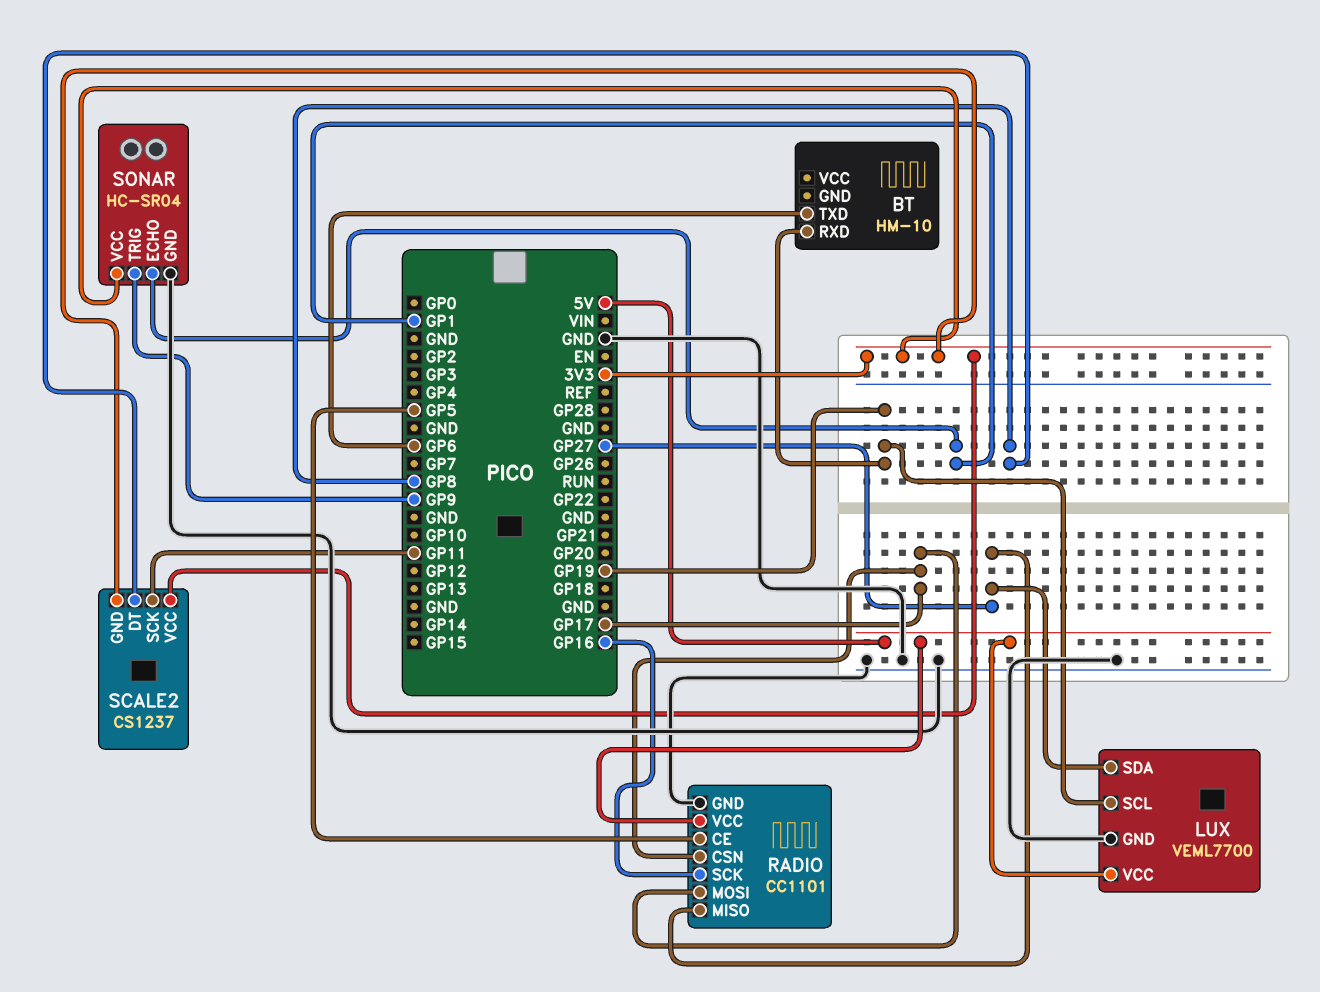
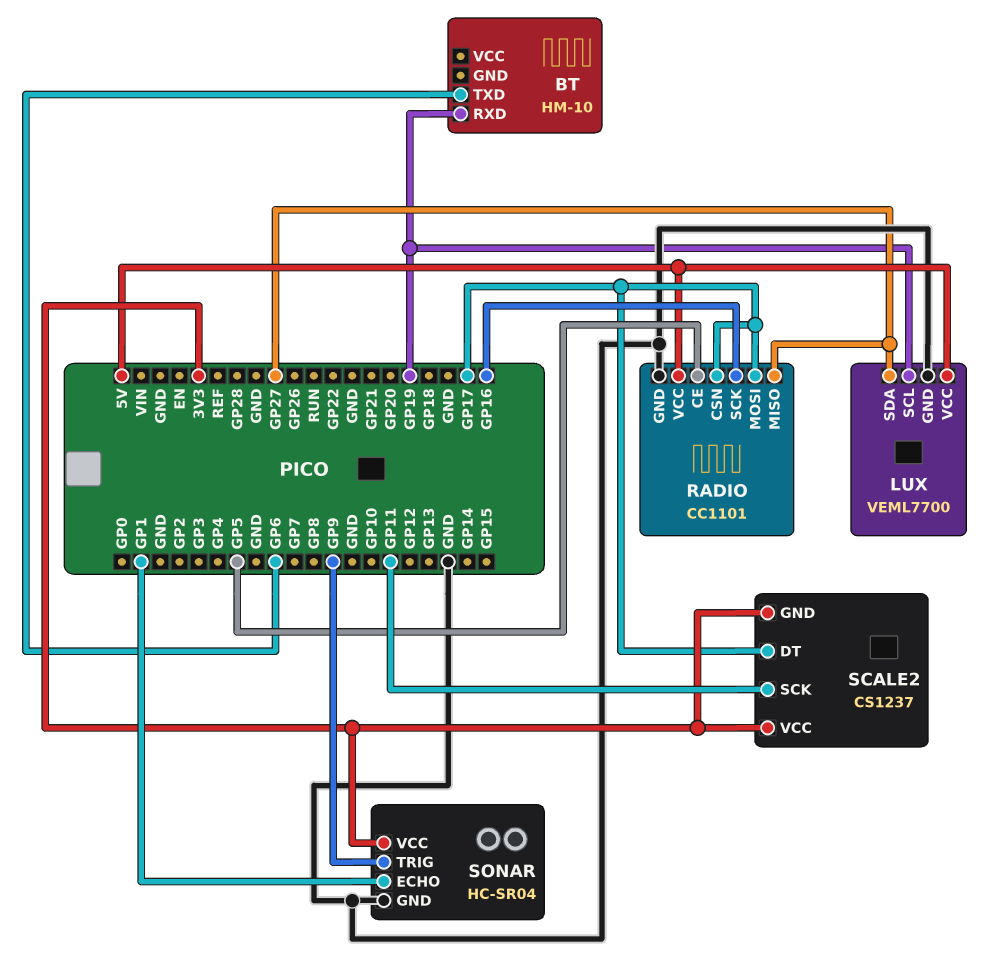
SCALE2 pin DT: GP8 -> GP17

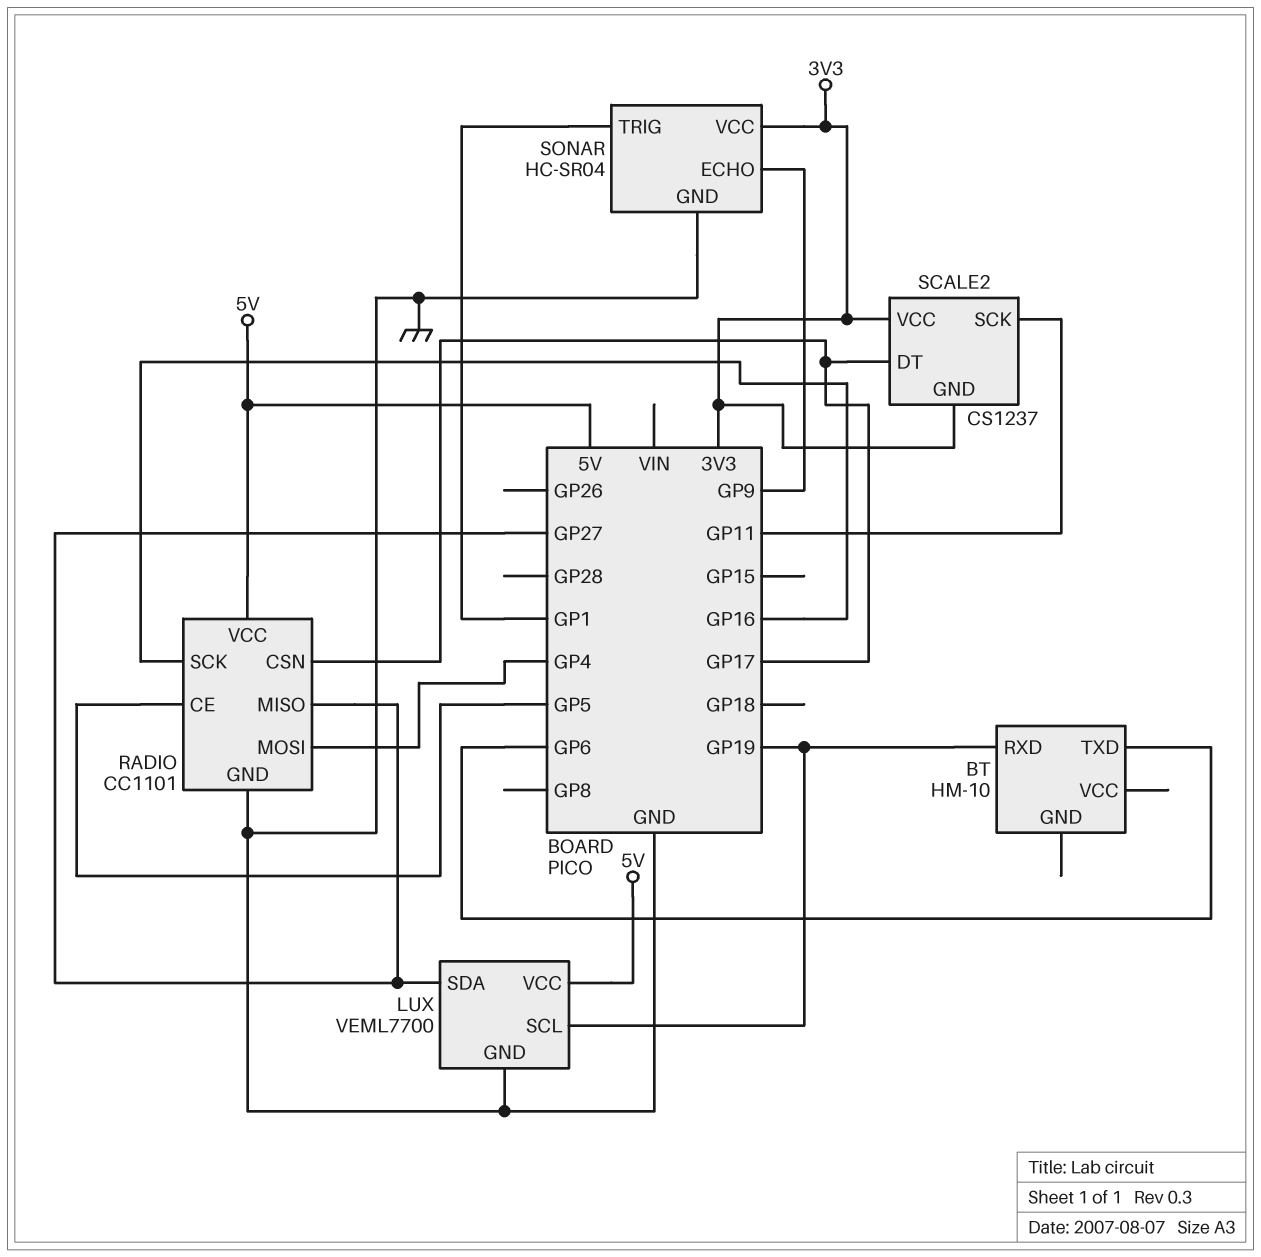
RADIO pin MOSI: GP17 -> GP4
SONAR pin ECHO: GP1 -> GP9
SONAR pin TRIG: GP9 -> GP1

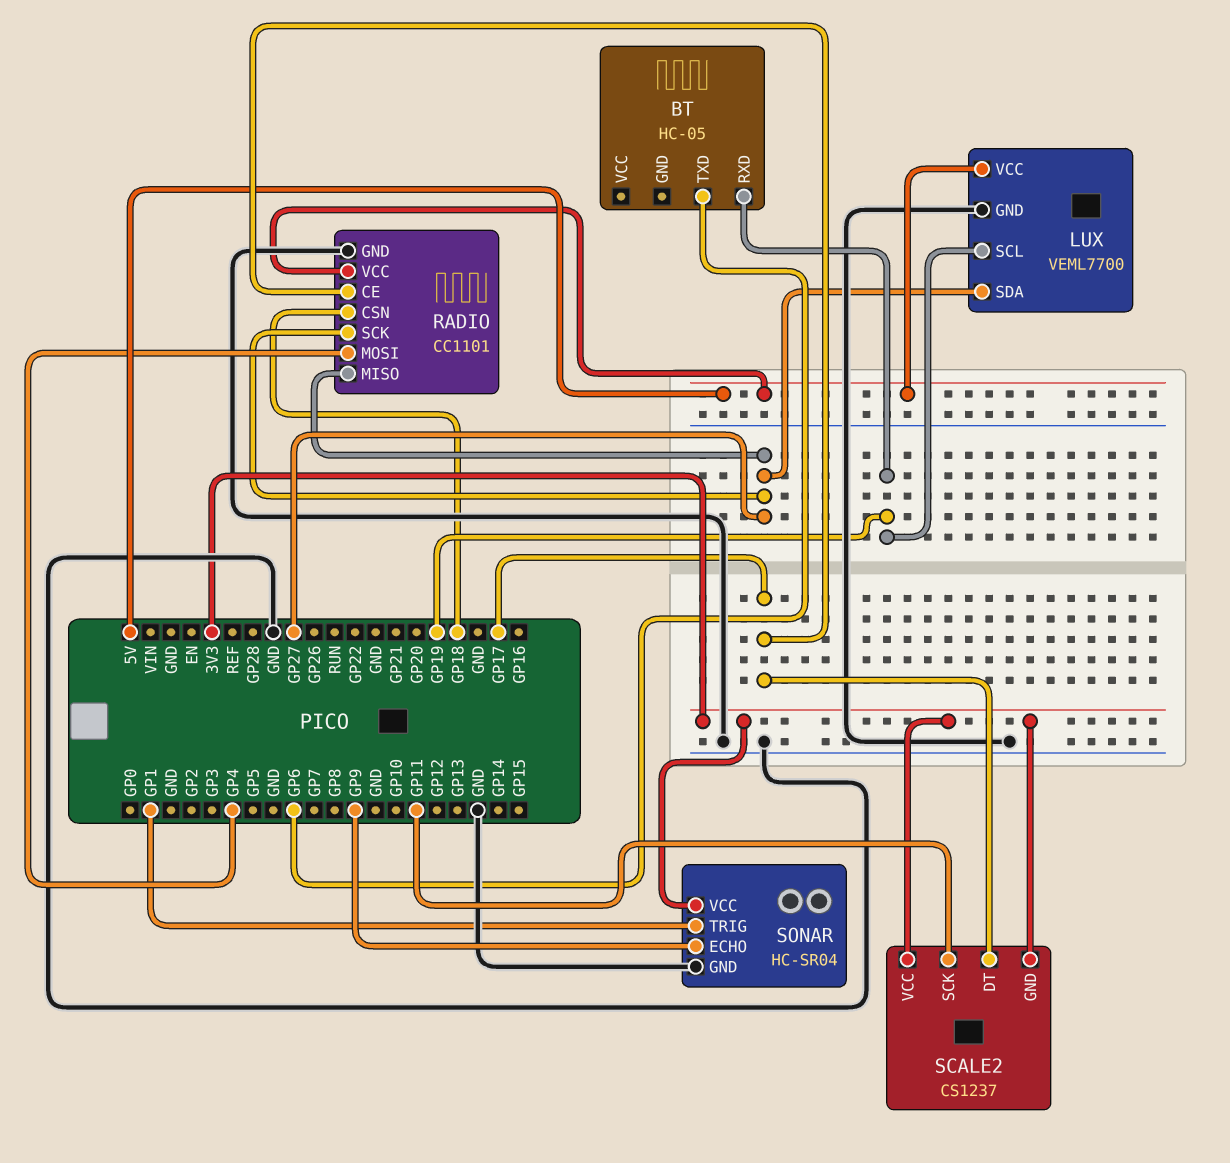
BT: HM-10 -> HC-05
RADIO pin CE: GP5 -> GP17
RADIO pin CSN: GP17 -> GP18
RADIO pin SCK: GP16 -> GP27

